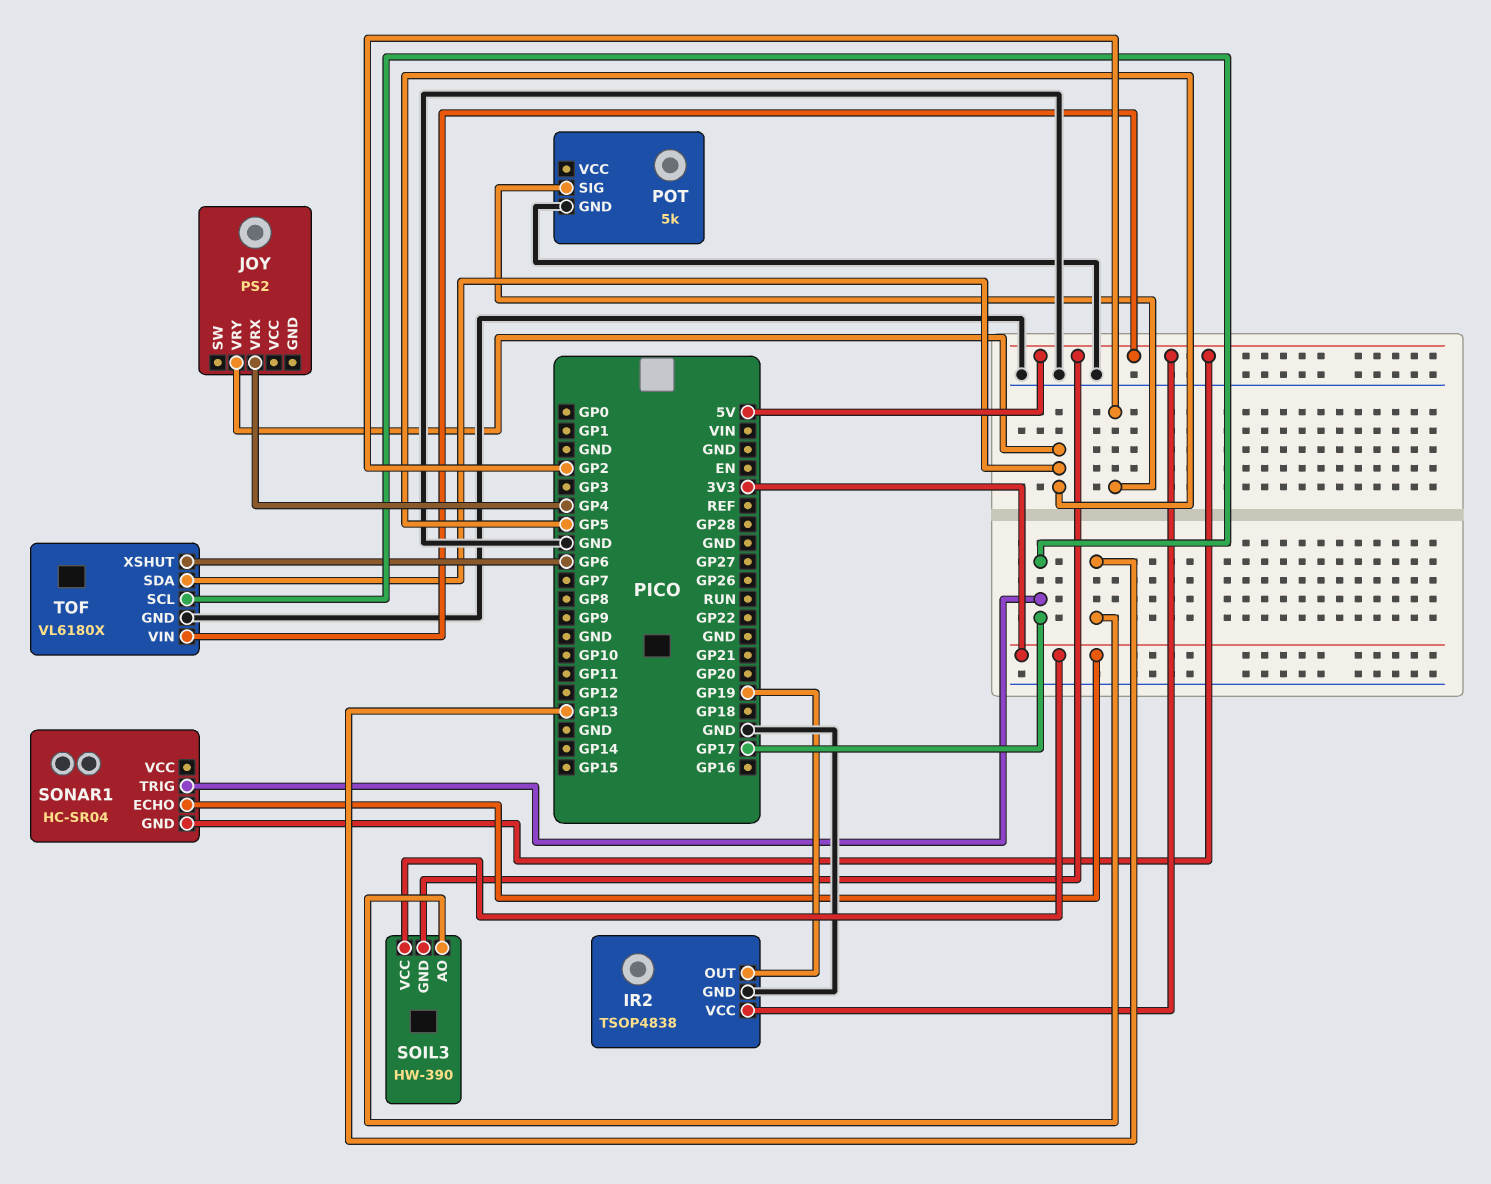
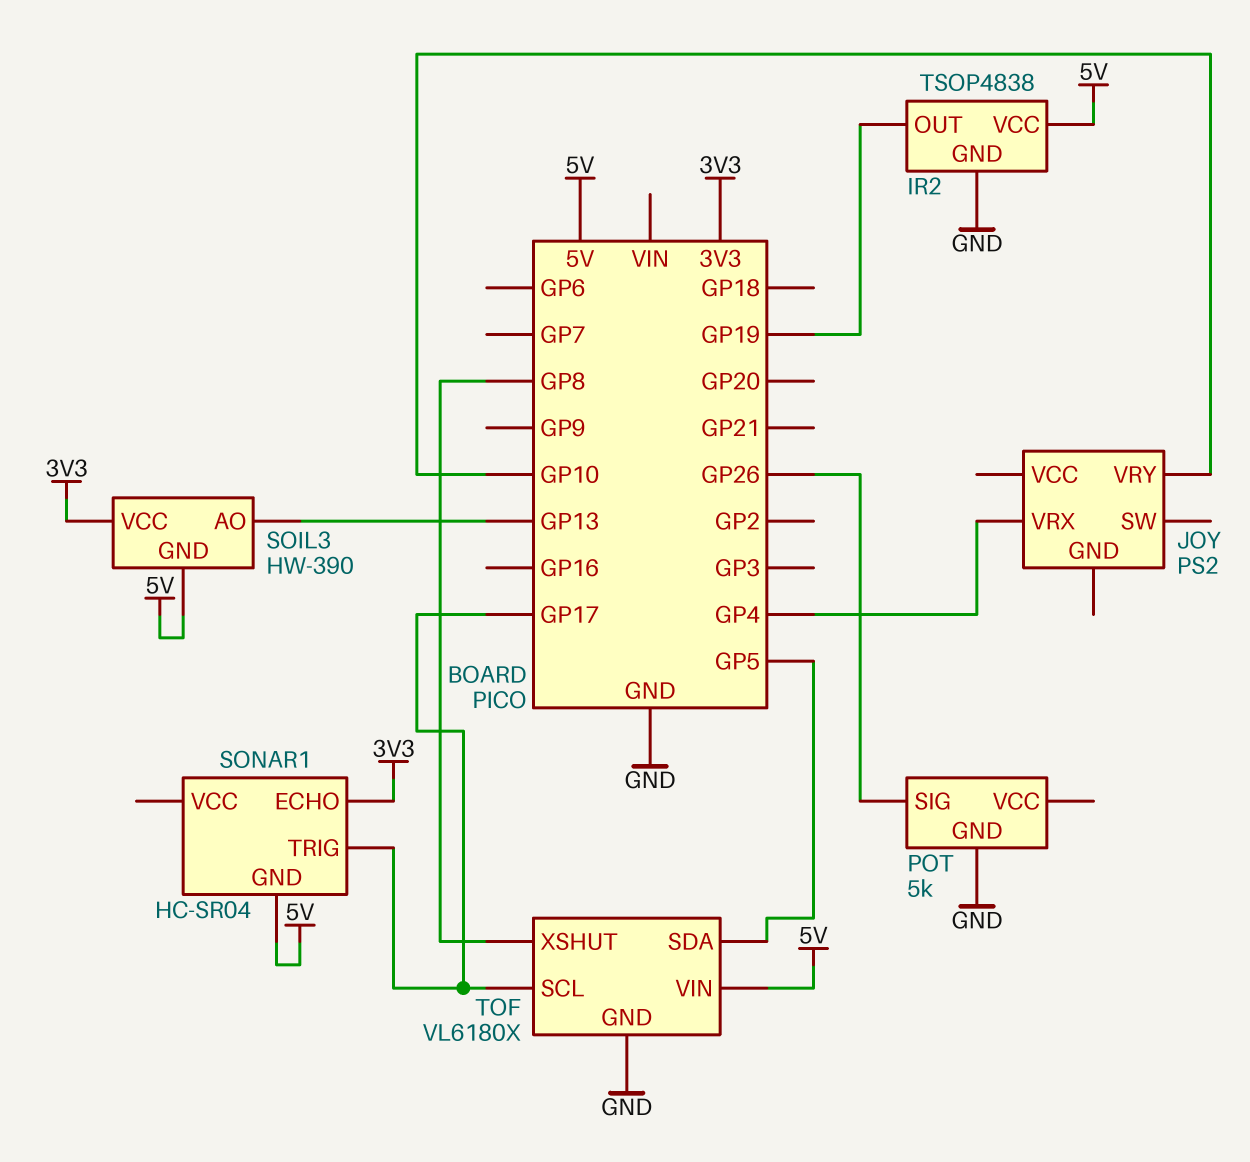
JOY pin VRY: GP5 -> GP10
POT pin SIG: GP2 -> GP26
TOF pin XSHUT: GP6 -> GP8

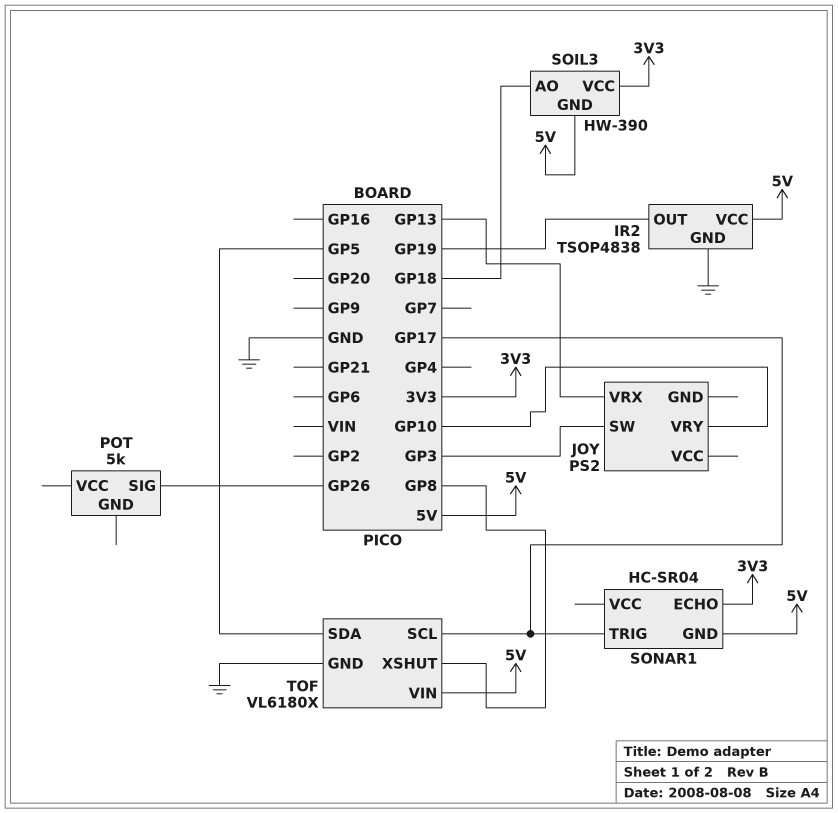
JOY pin SW: none -> GP3
JOY pin VRX: GP4 -> GP13
POT pin GND: GND -> none
SOIL3 pin AO: GP13 -> GP18

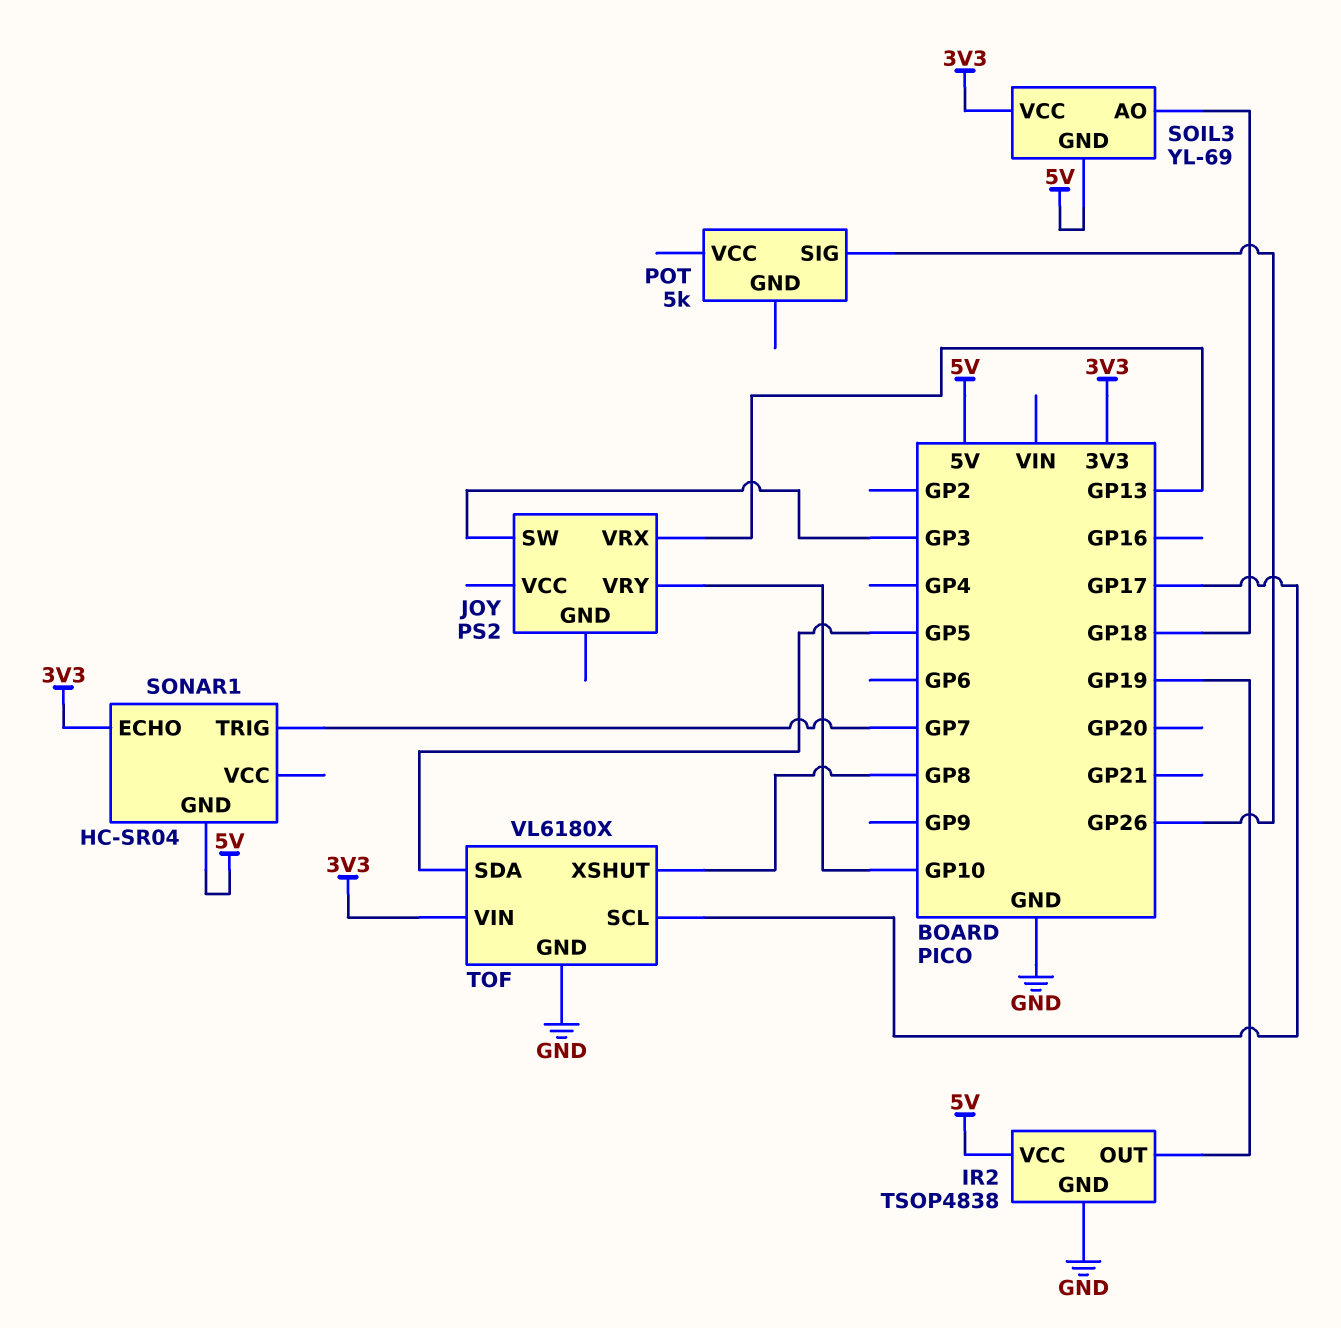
SOIL3: HW-390 -> YL-69
SONAR1 pin TRIG: GP17 -> GP7
TOF pin VIN: 5V -> 3V3

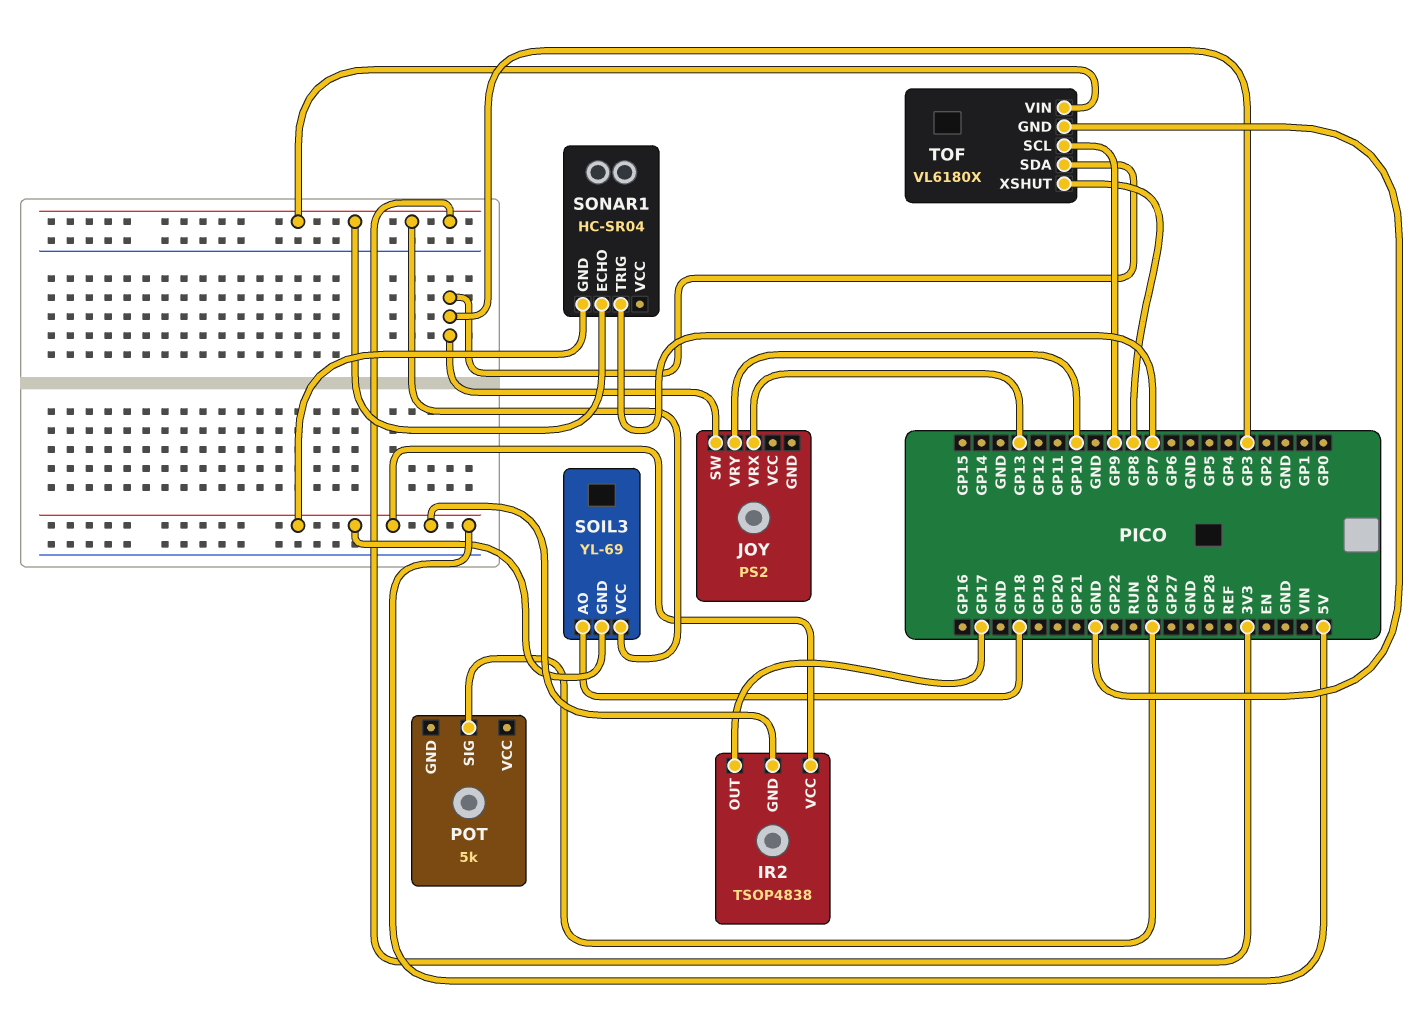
IR2 pin GND: GND -> 5V
IR2 pin OUT: GP19 -> GP17
TOF pin SCL: GP17 -> GP9
TOF pin SDA: GP5 -> GP3

